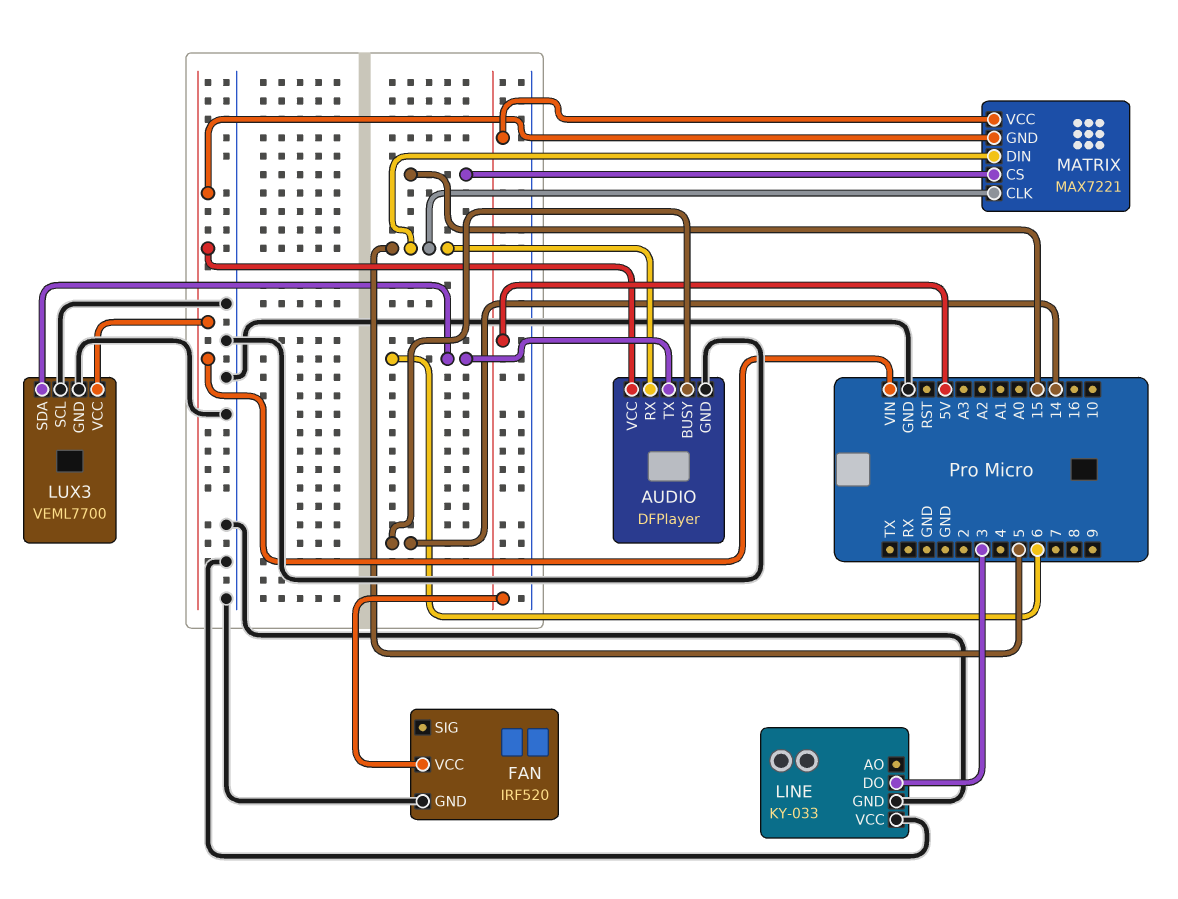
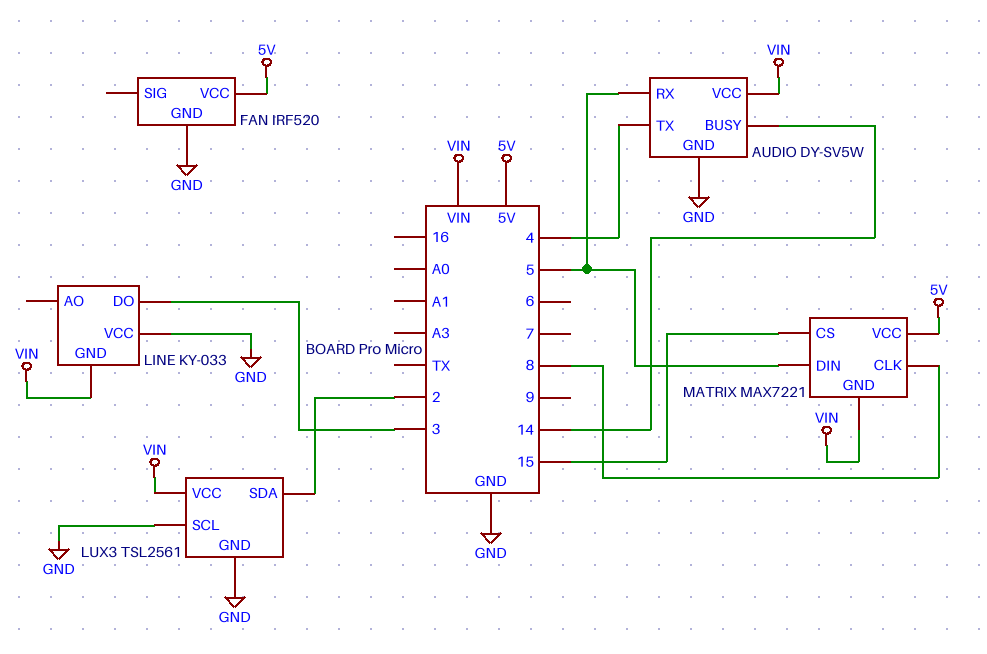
AUDIO: DFPlayer -> DY-SV5W
AUDIO pin TX: 6 -> 4
LINE pin GND: GND -> VIN
LUX3: VEML7700 -> TSL2561
LUX3 pin SDA: 6 -> 2
MATRIX pin CLK: 5 -> 8

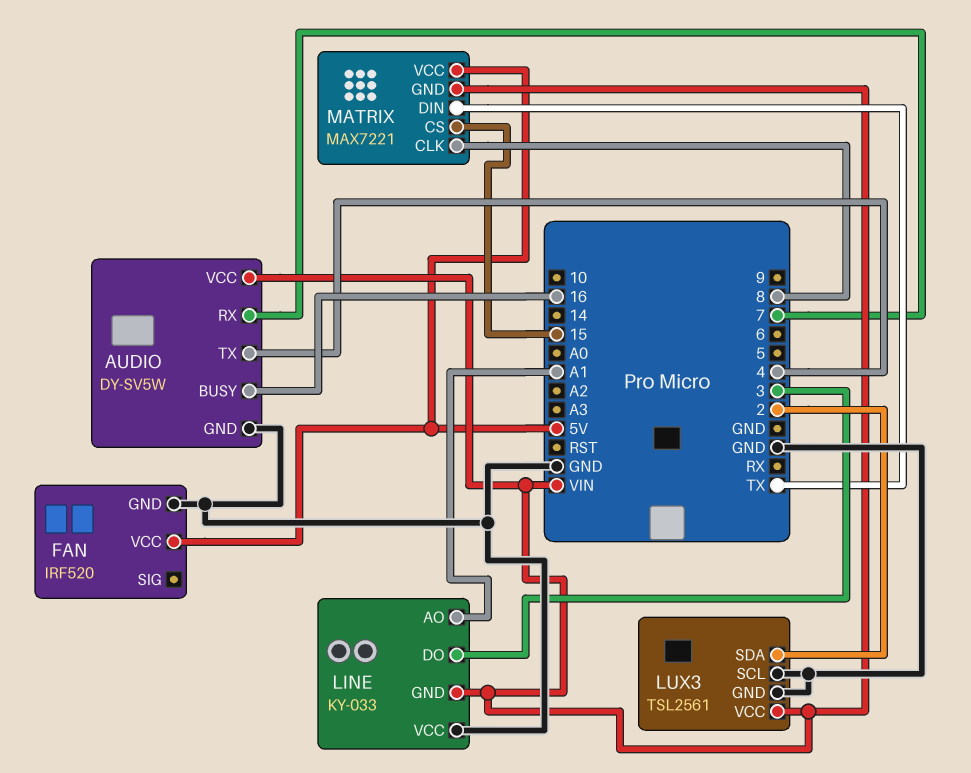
AUDIO pin BUSY: 14 -> 16
AUDIO pin RX: 5 -> 7
LINE pin AO: none -> A1
MATRIX pin DIN: 5 -> TX

